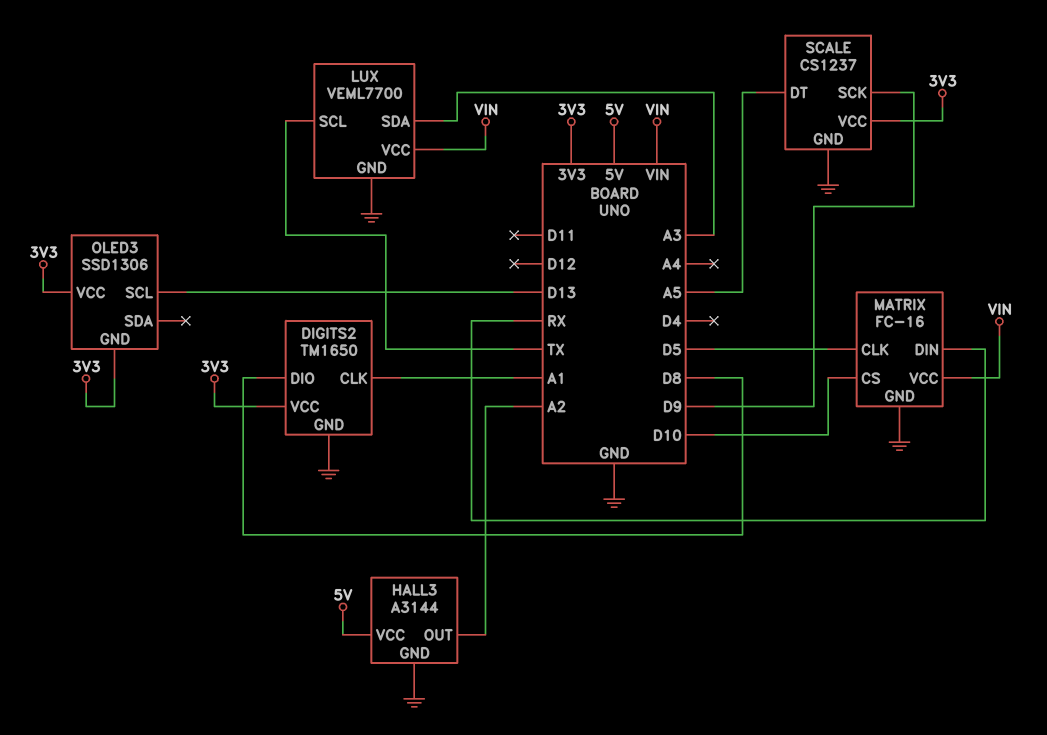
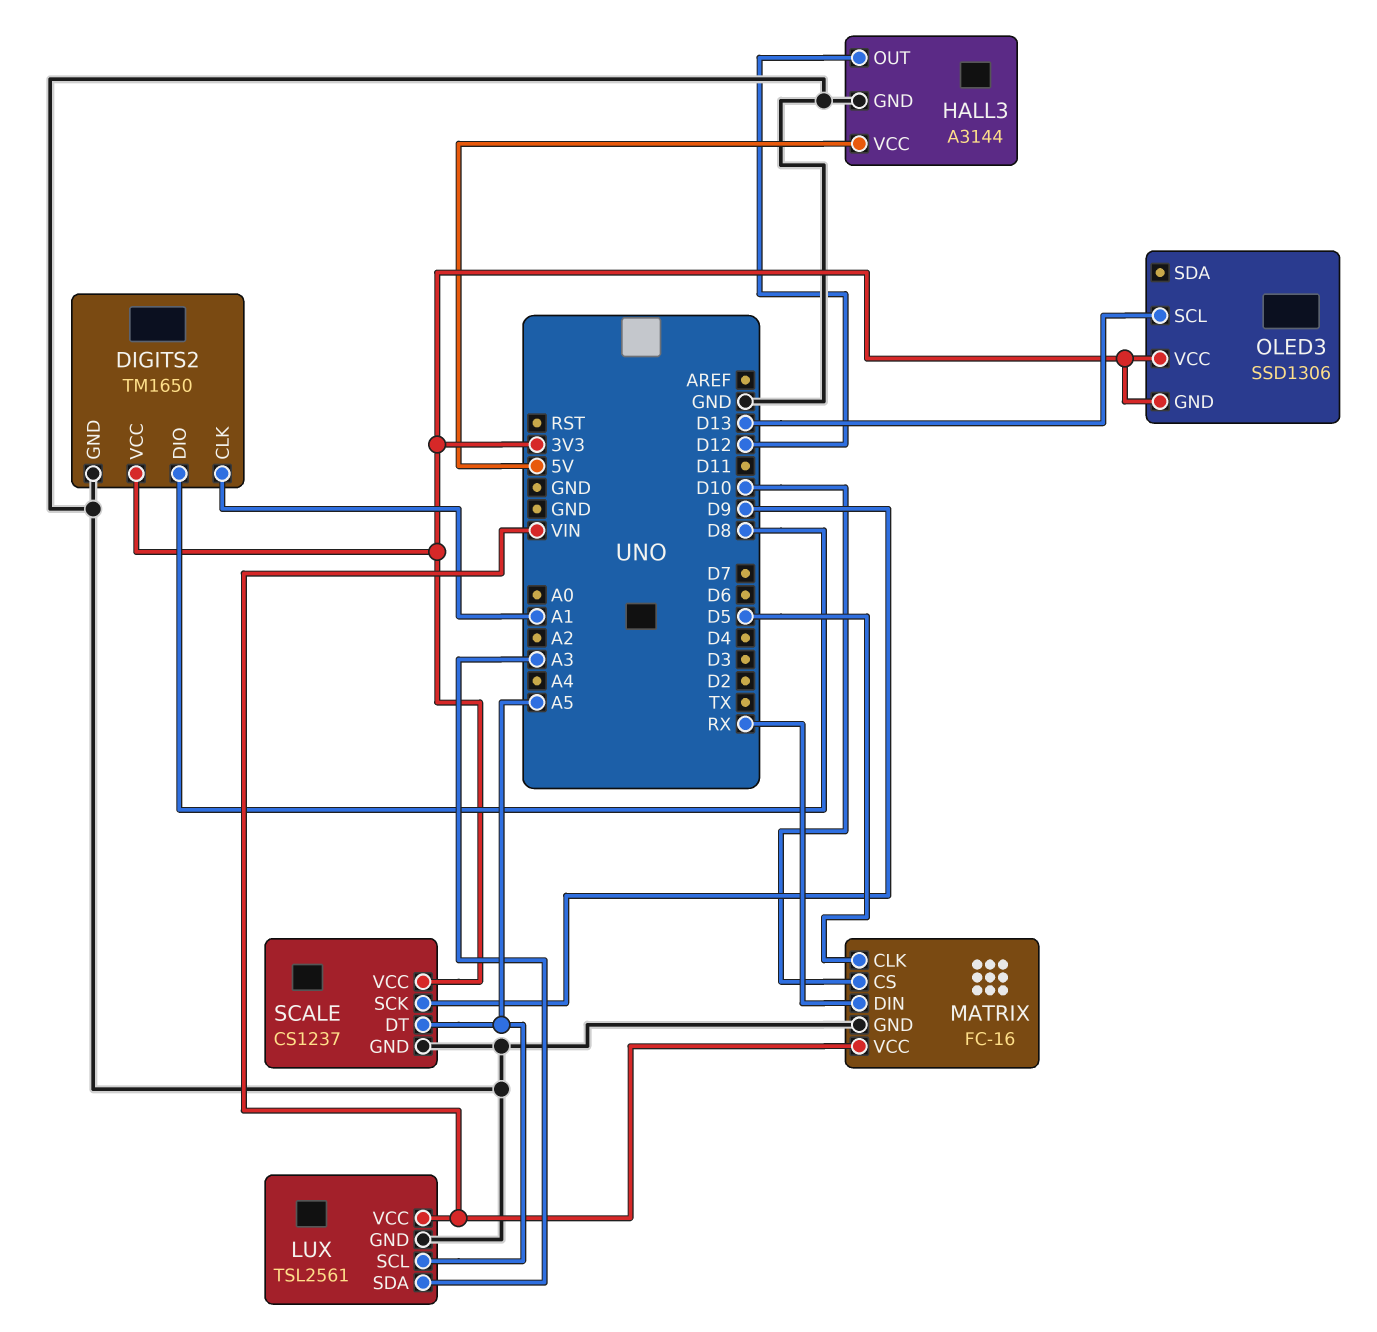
HALL3 pin OUT: A2 -> D12
LUX: VEML7700 -> TSL2561
LUX pin SCL: TX -> A5

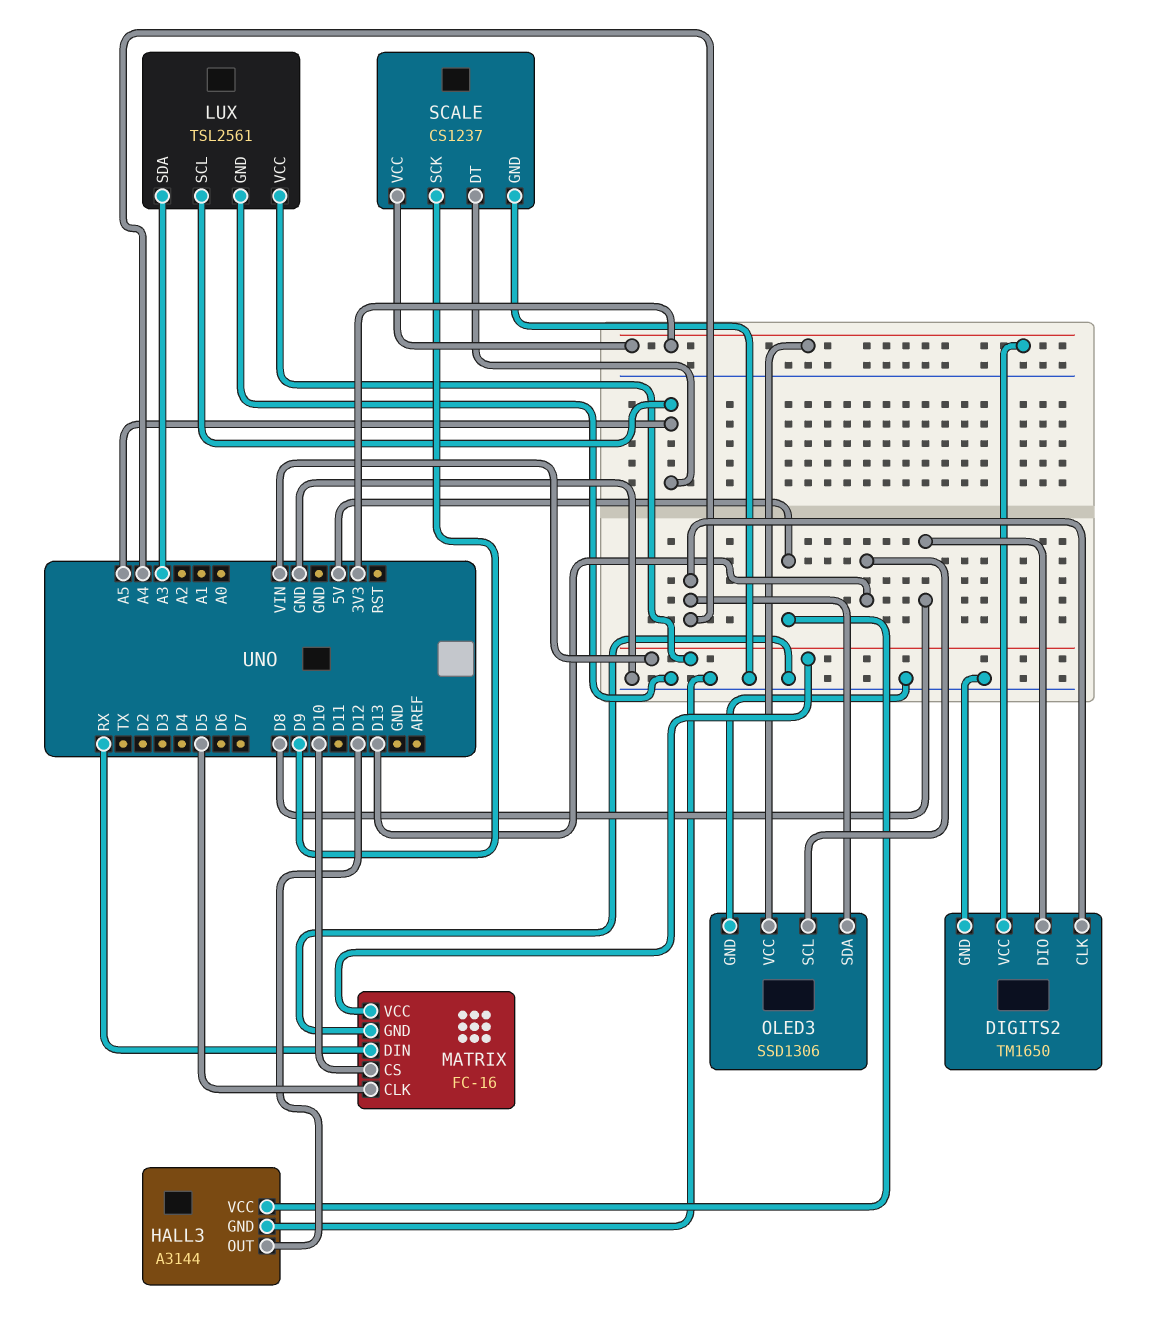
DIGITS2 pin CLK: A1 -> A4
OLED3 pin GND: 3V3 -> GND
OLED3 pin SDA: none -> A4

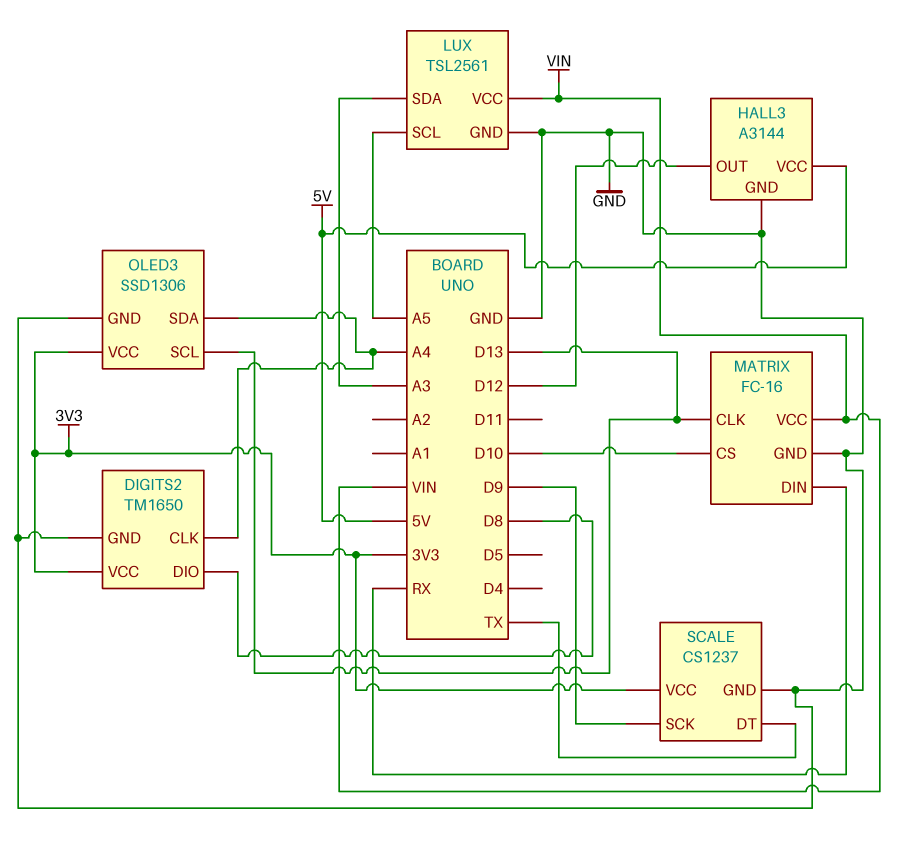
MATRIX pin CLK: D5 -> D13
SCALE pin DT: A5 -> TX

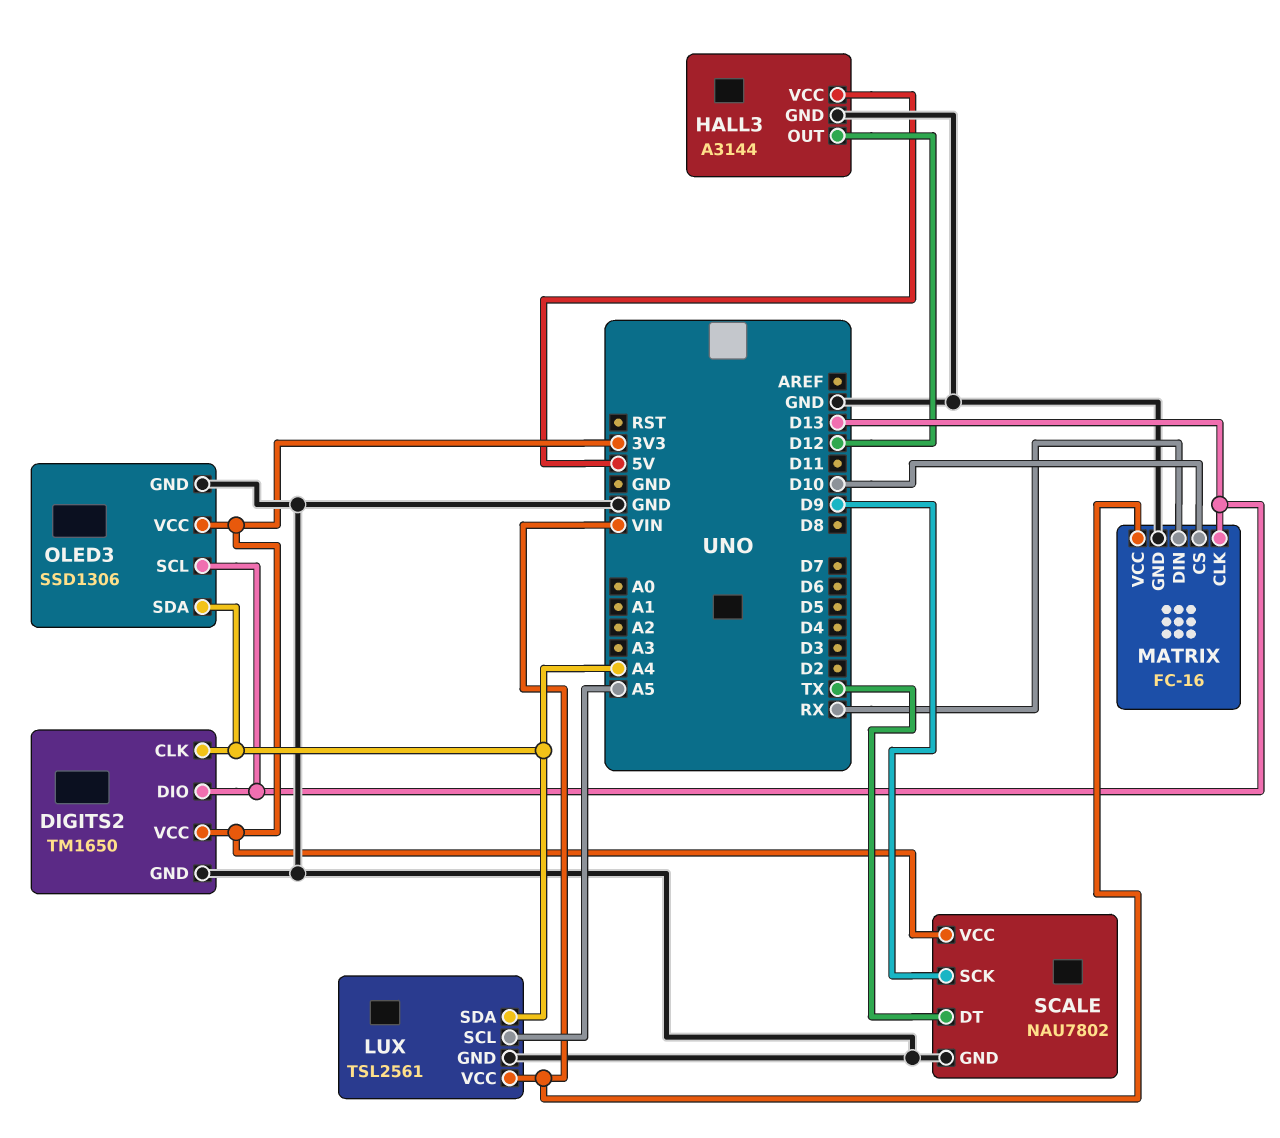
DIGITS2 pin DIO: D8 -> D13
LUX pin SDA: A3 -> A4
SCALE: CS1237 -> NAU7802

